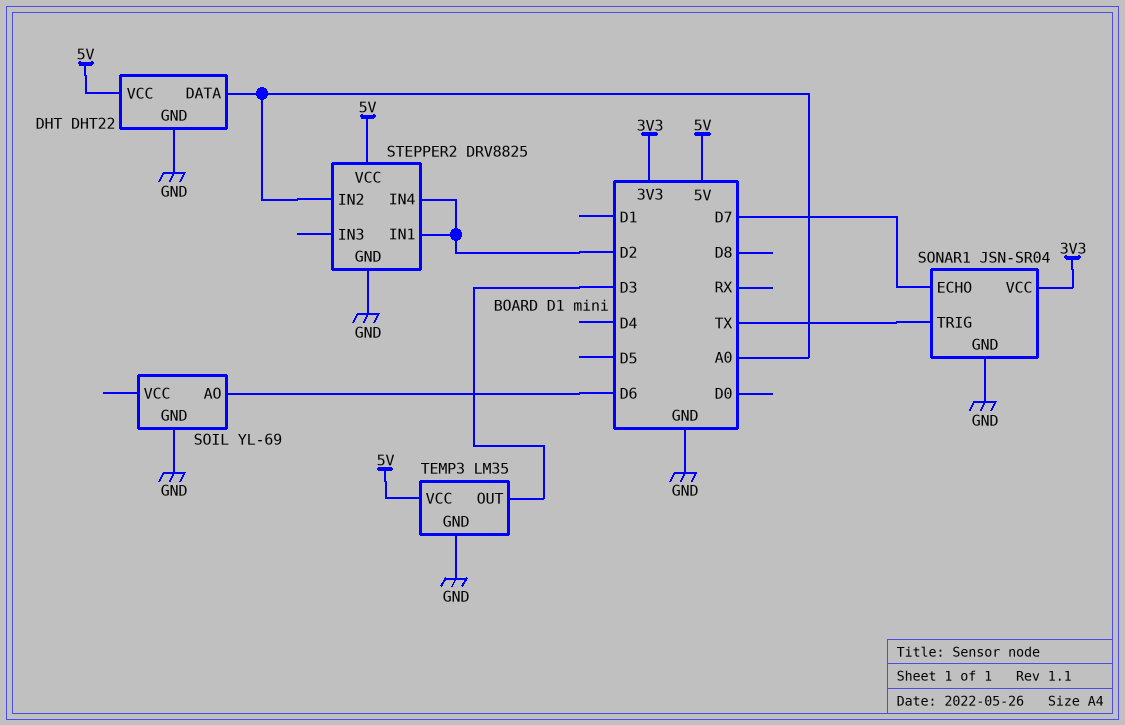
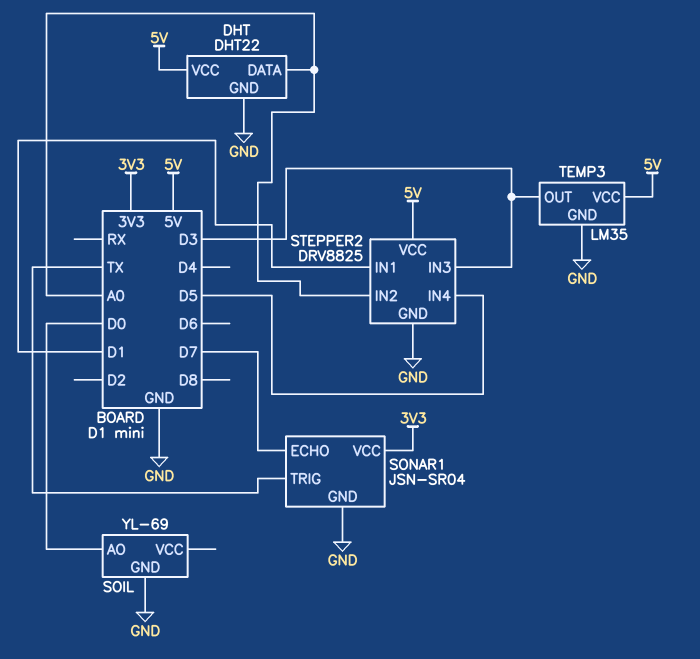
SOIL pin AO: D6 -> D0
STEPPER2 pin IN1: D2 -> D1
STEPPER2 pin IN3: none -> D3
STEPPER2 pin IN4: D2 -> D5

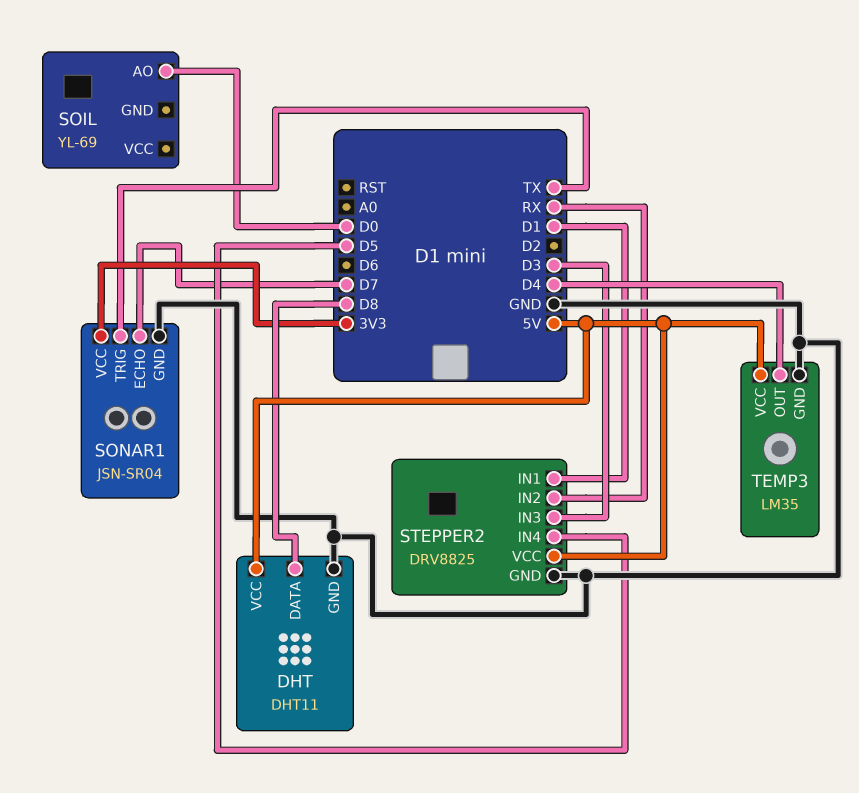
DHT: DHT22 -> DHT11
DHT pin DATA: A0 -> D8
SOIL pin GND: GND -> none
STEPPER2 pin IN2: A0 -> RX
TEMP3 pin OUT: D3 -> D4

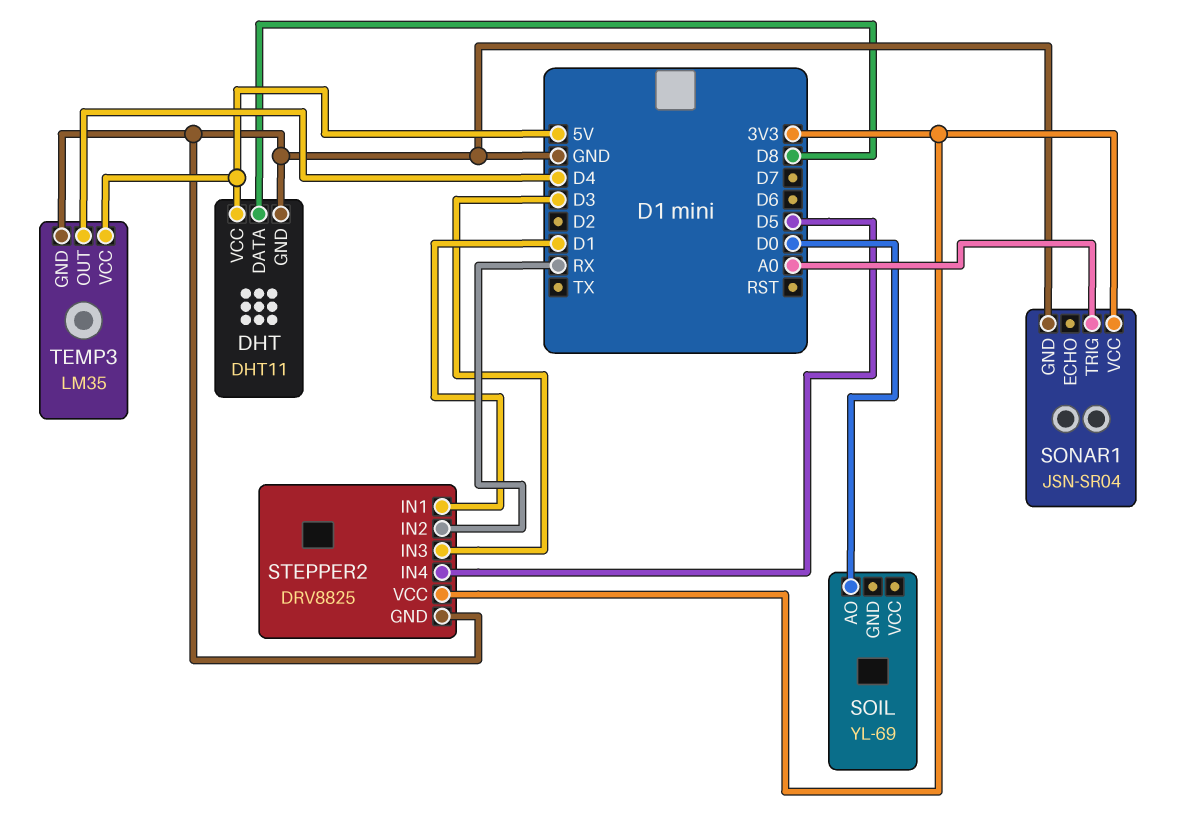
SONAR1 pin ECHO: D7 -> none
SONAR1 pin TRIG: TX -> A0
STEPPER2 pin VCC: 5V -> 3V3

